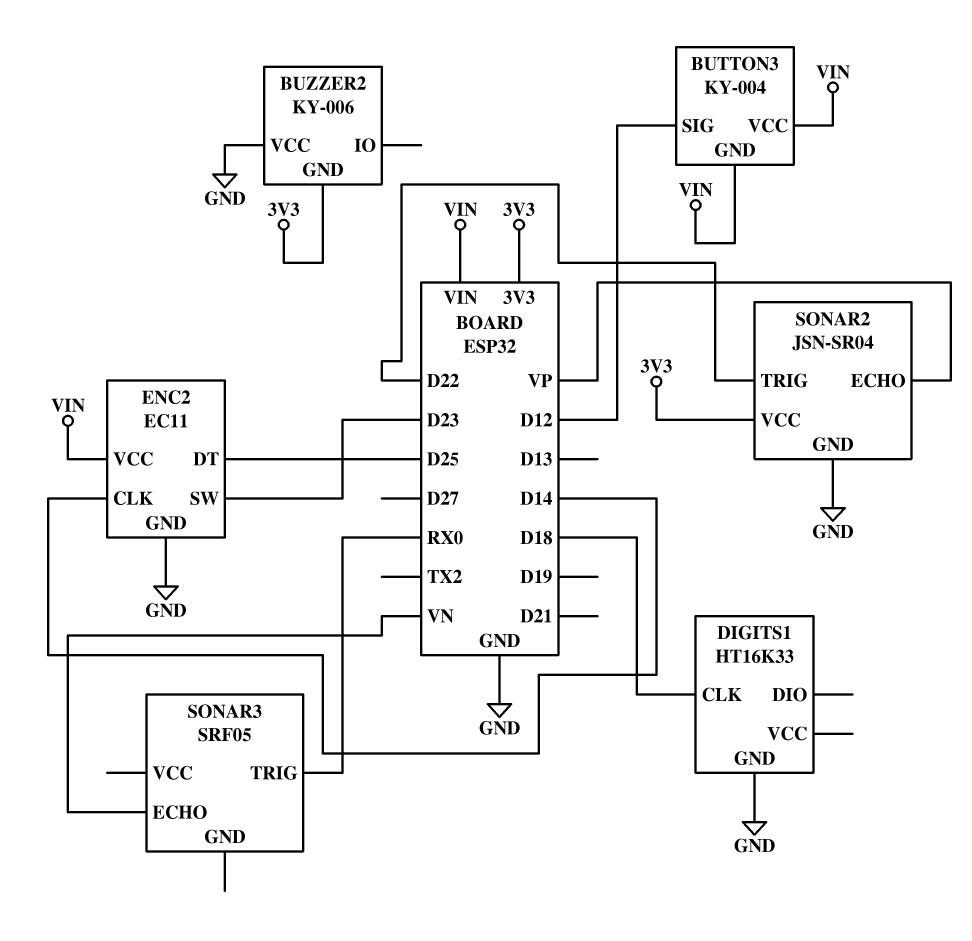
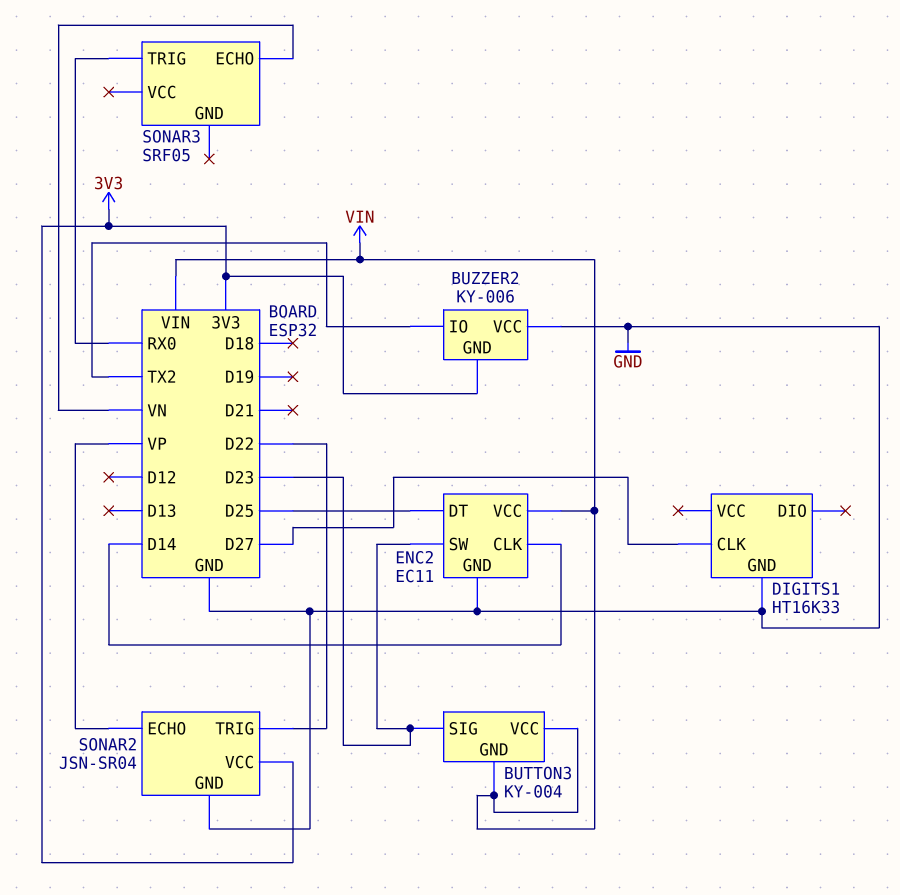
BUTTON3 pin SIG: D12 -> D23
BUZZER2 pin IO: none -> TX2
DIGITS1 pin CLK: D18 -> D27

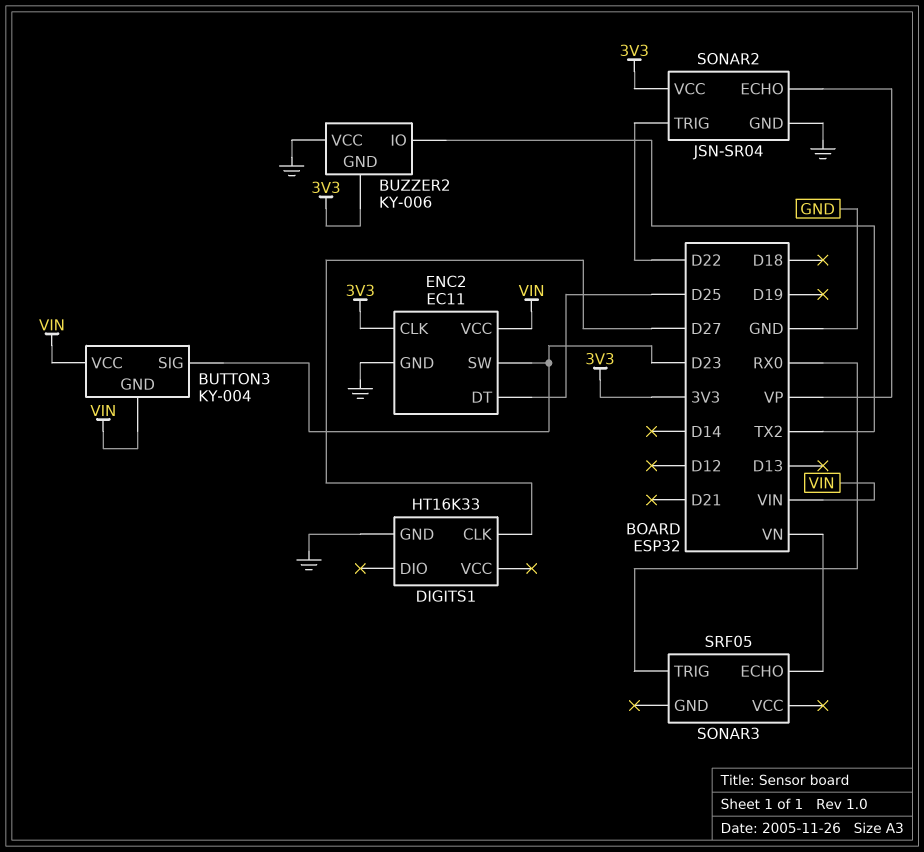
ENC2 pin CLK: D14 -> 3V3

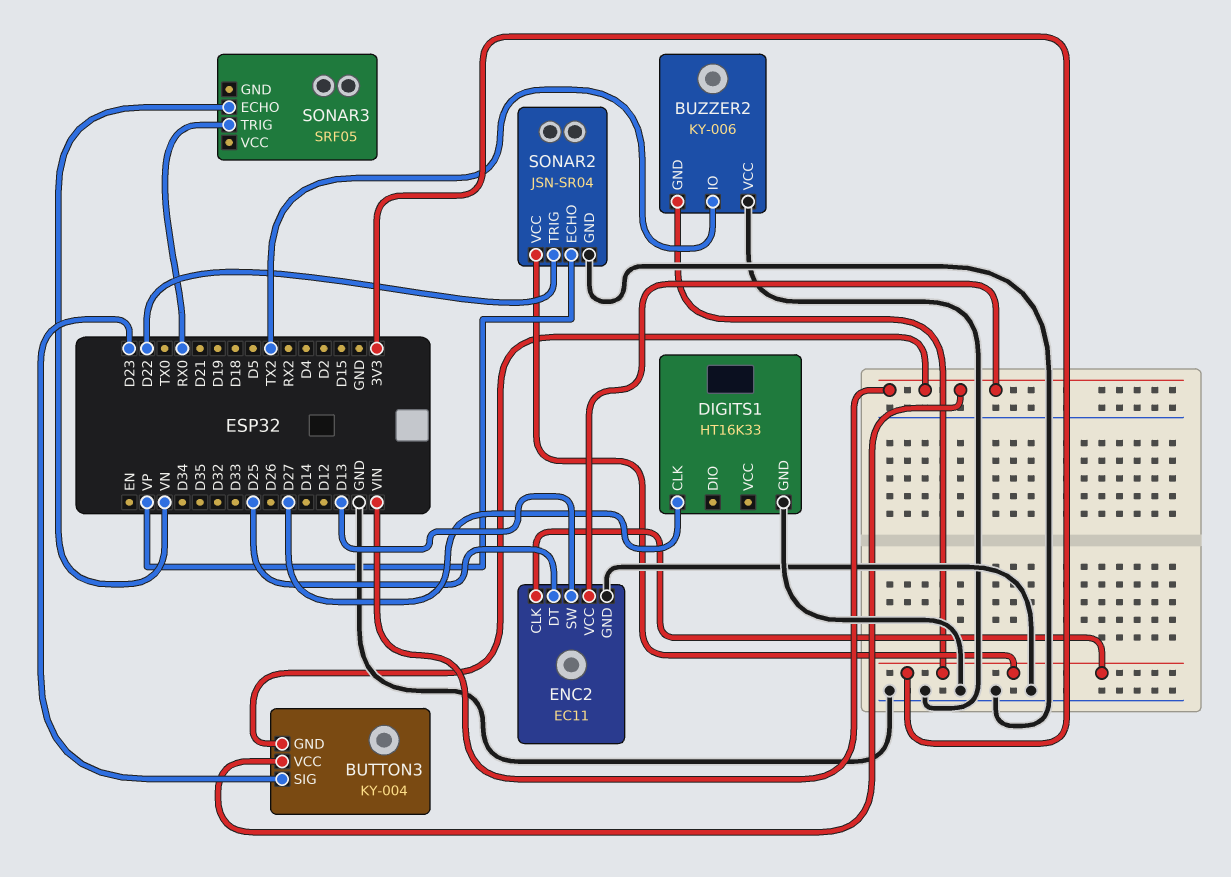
ENC2 pin SW: D23 -> D13

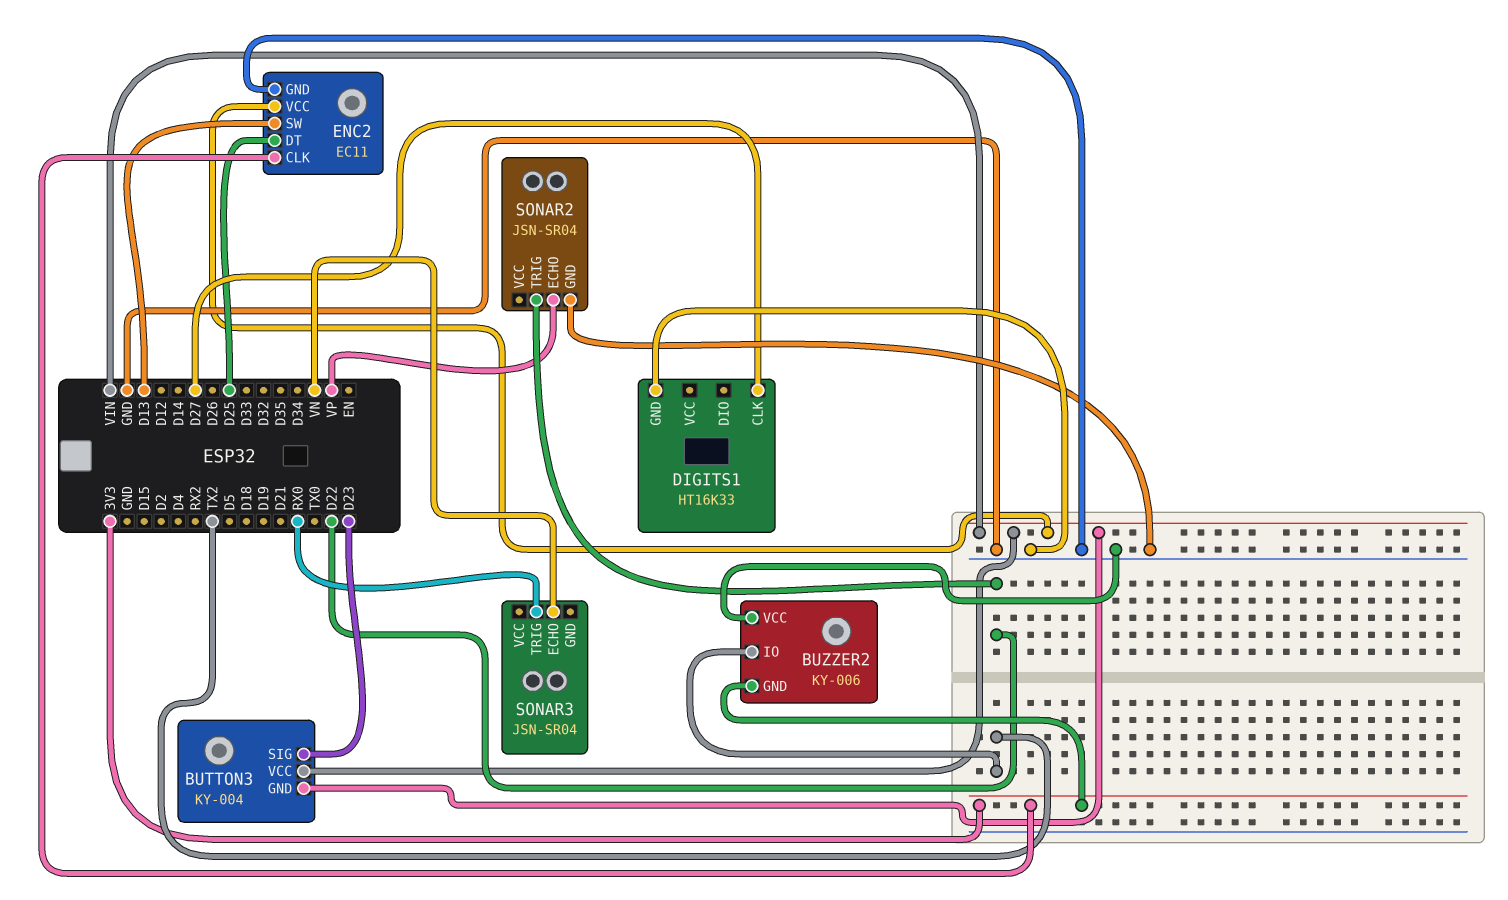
SONAR2 pin VCC: 3V3 -> none
SONAR3: SRF05 -> JSN-SR04

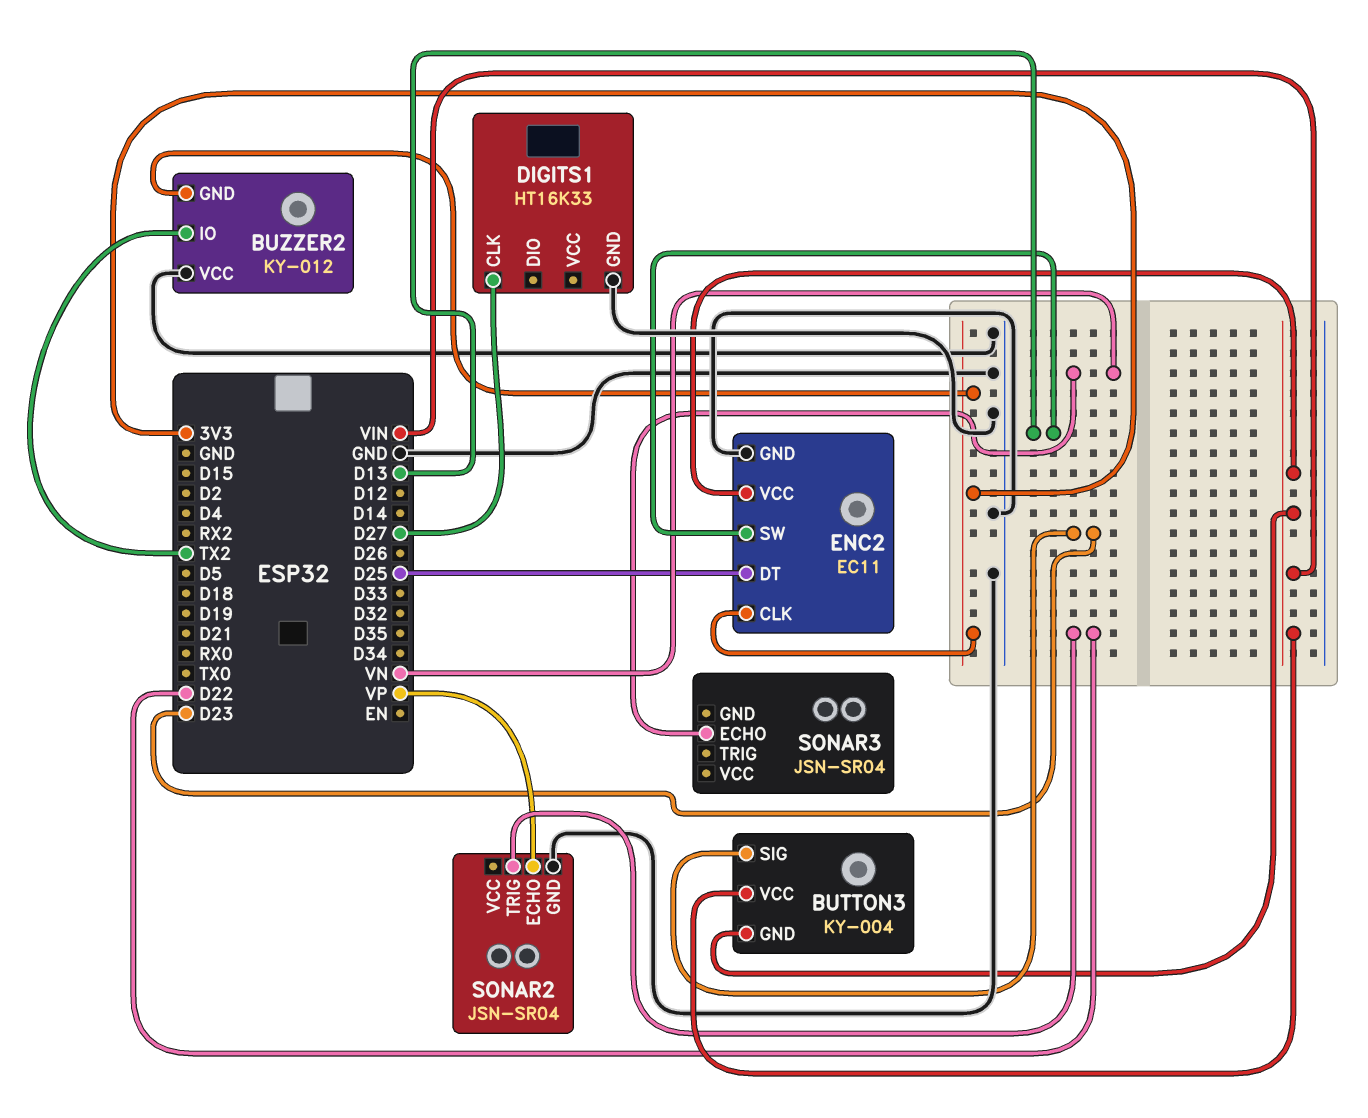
BUZZER2: KY-006 -> KY-012
SONAR3 pin TRIG: RX0 -> none

